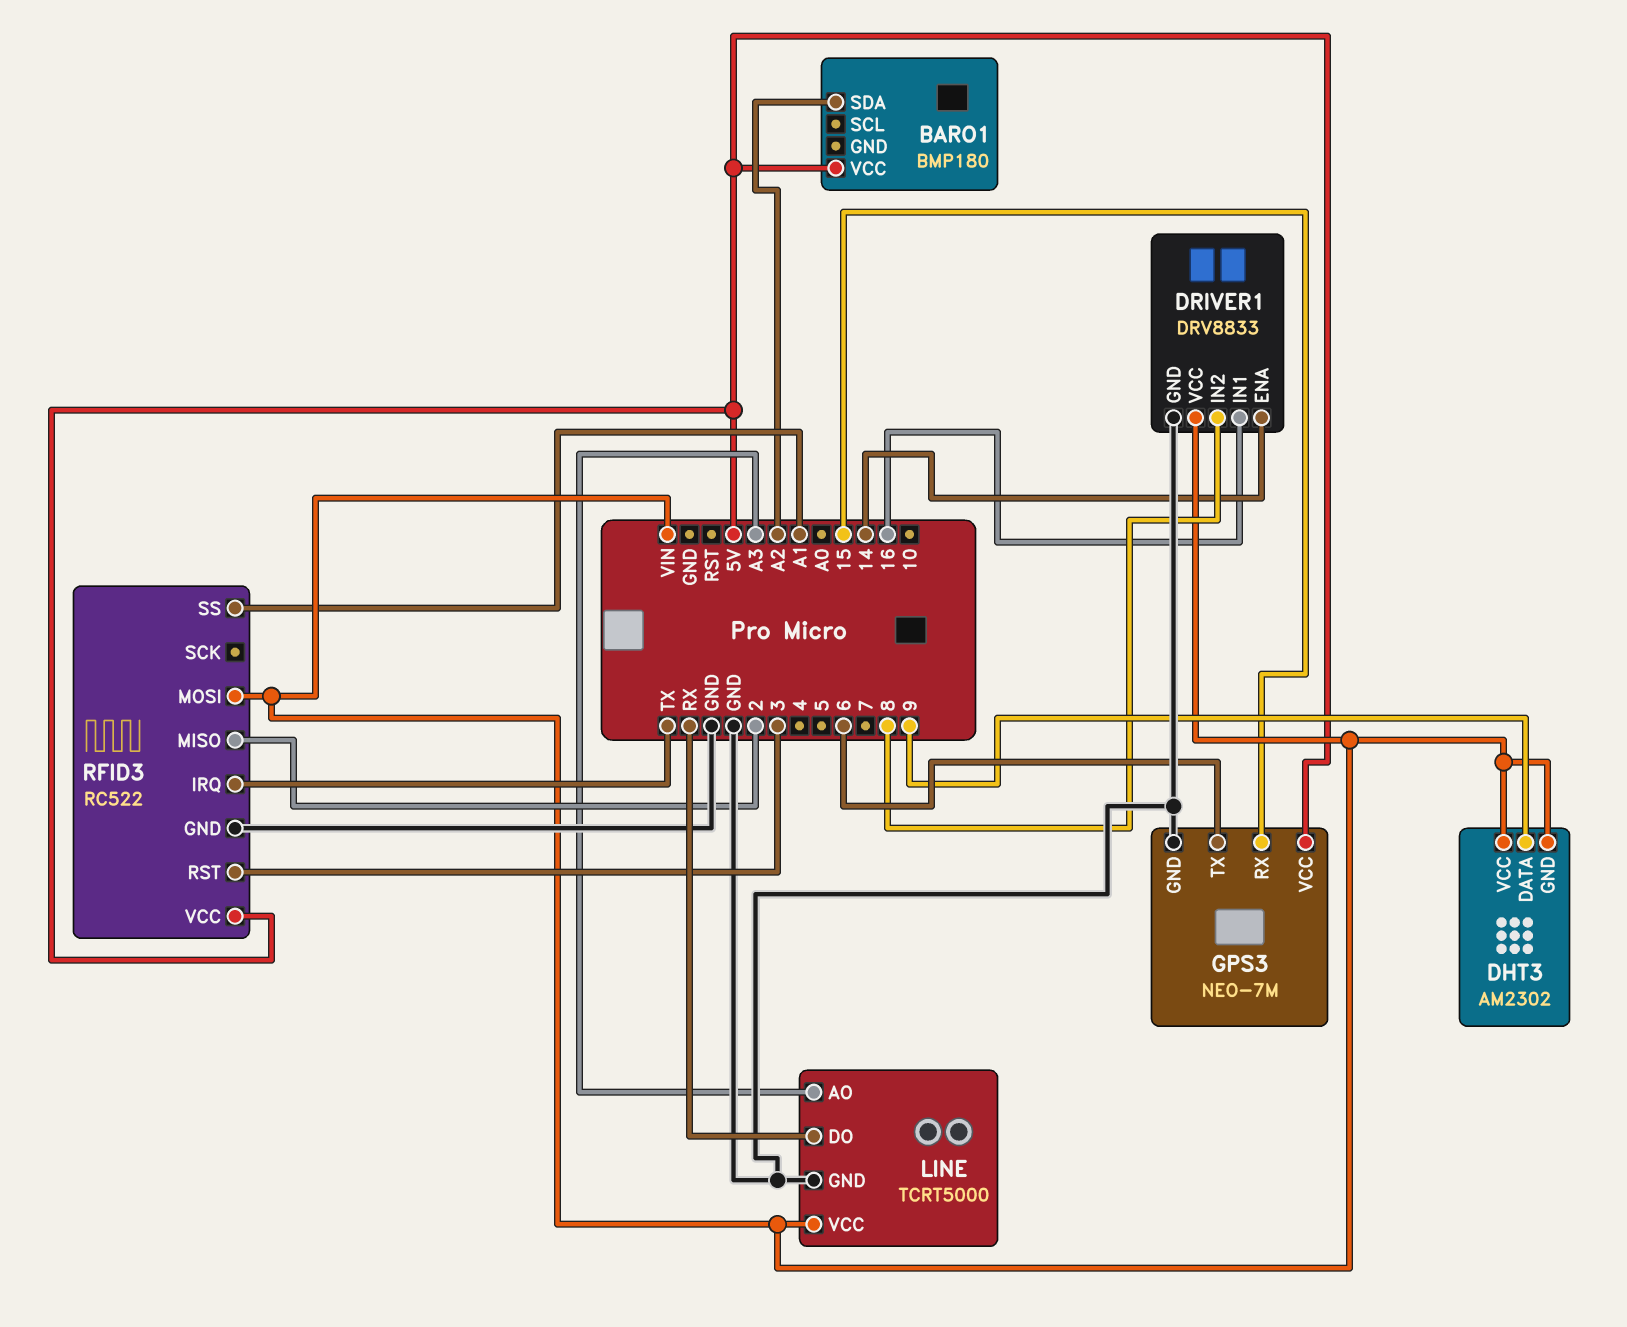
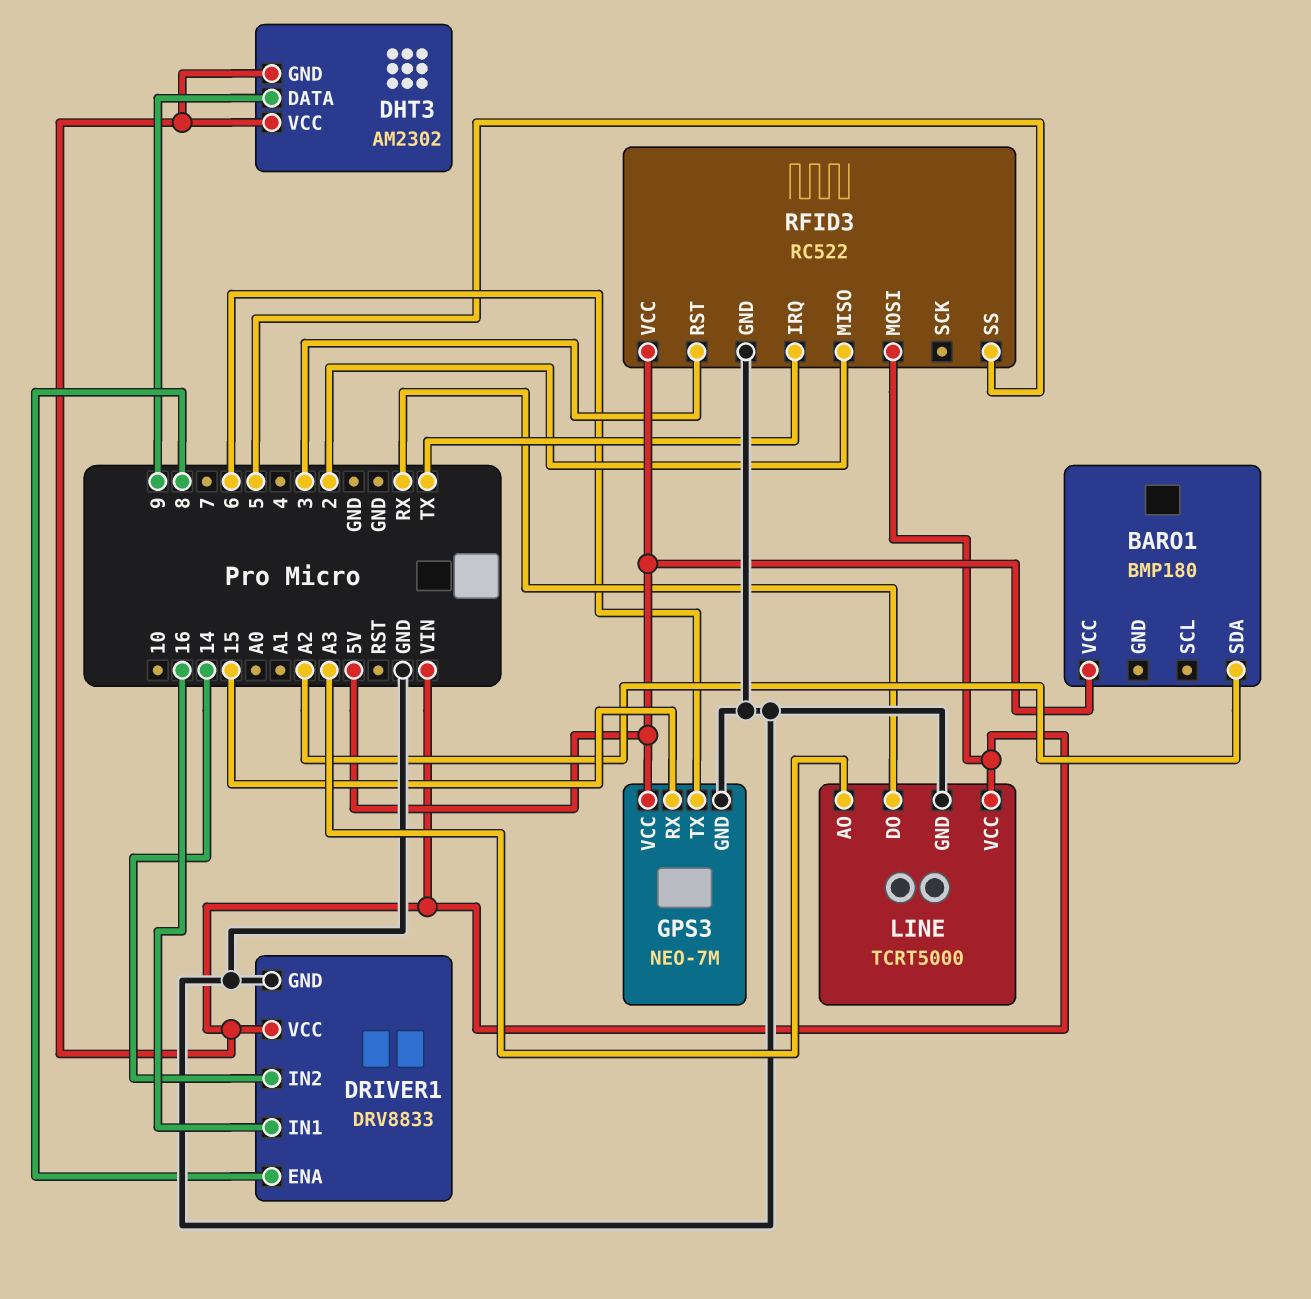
DRIVER1 pin ENA: 14 -> 8
DRIVER1 pin IN2: 8 -> 14
RFID3 pin SS: A1 -> 5

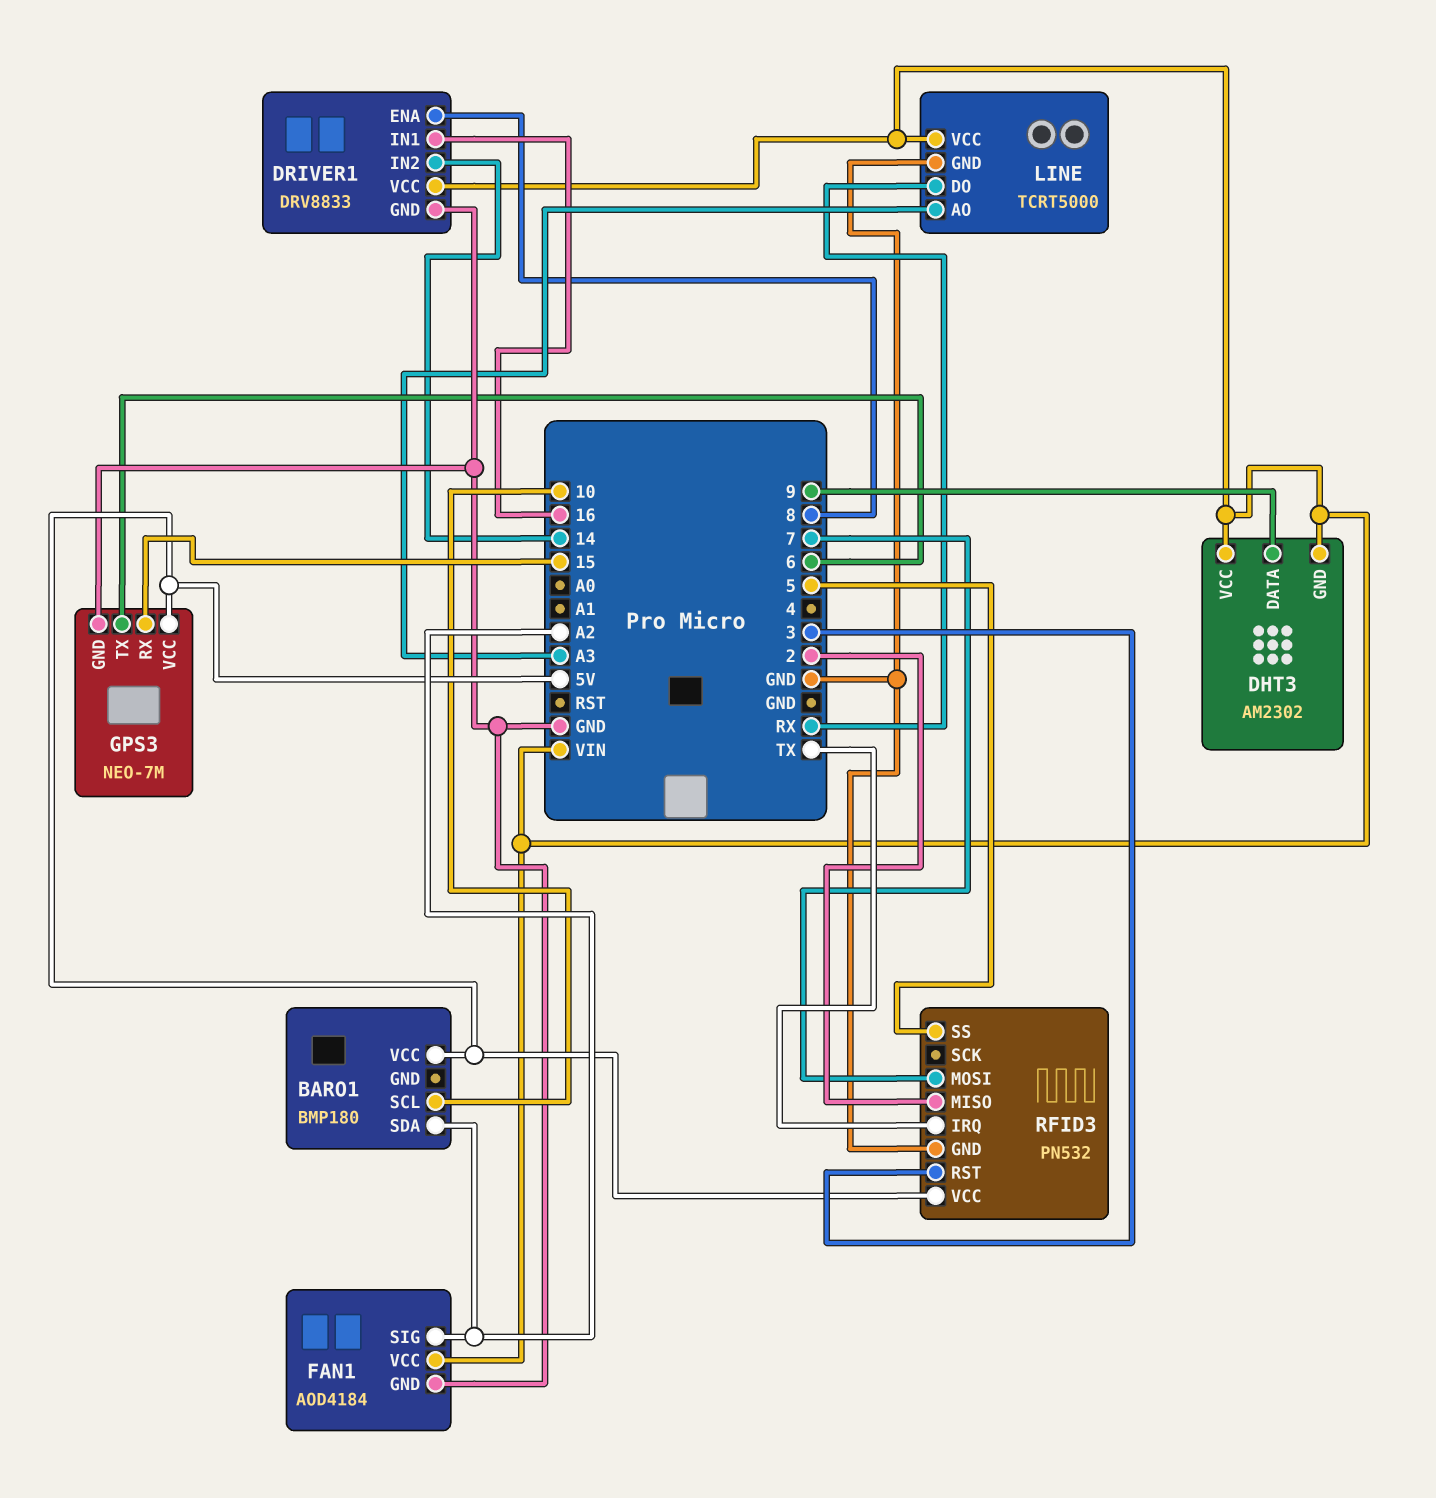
BARO1 pin SCL: none -> 10
FAN1: none -> AOD4184
FAN1 pin GND: none -> GND
FAN1 pin SIG: none -> A2
FAN1 pin VCC: none -> VIN
RFID3: RC522 -> PN532
RFID3 pin MOSI: VIN -> 7

